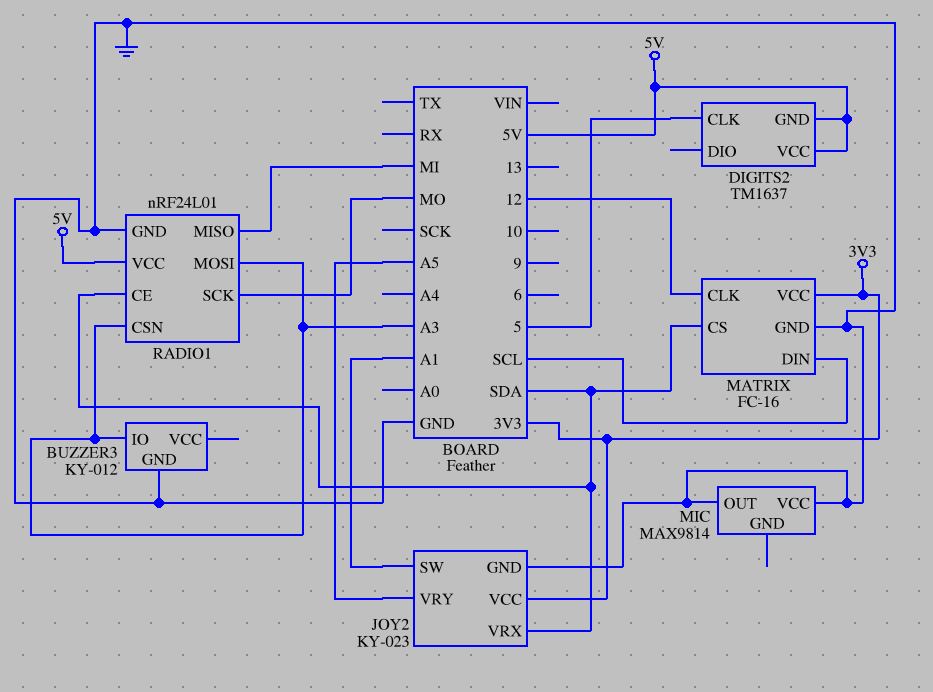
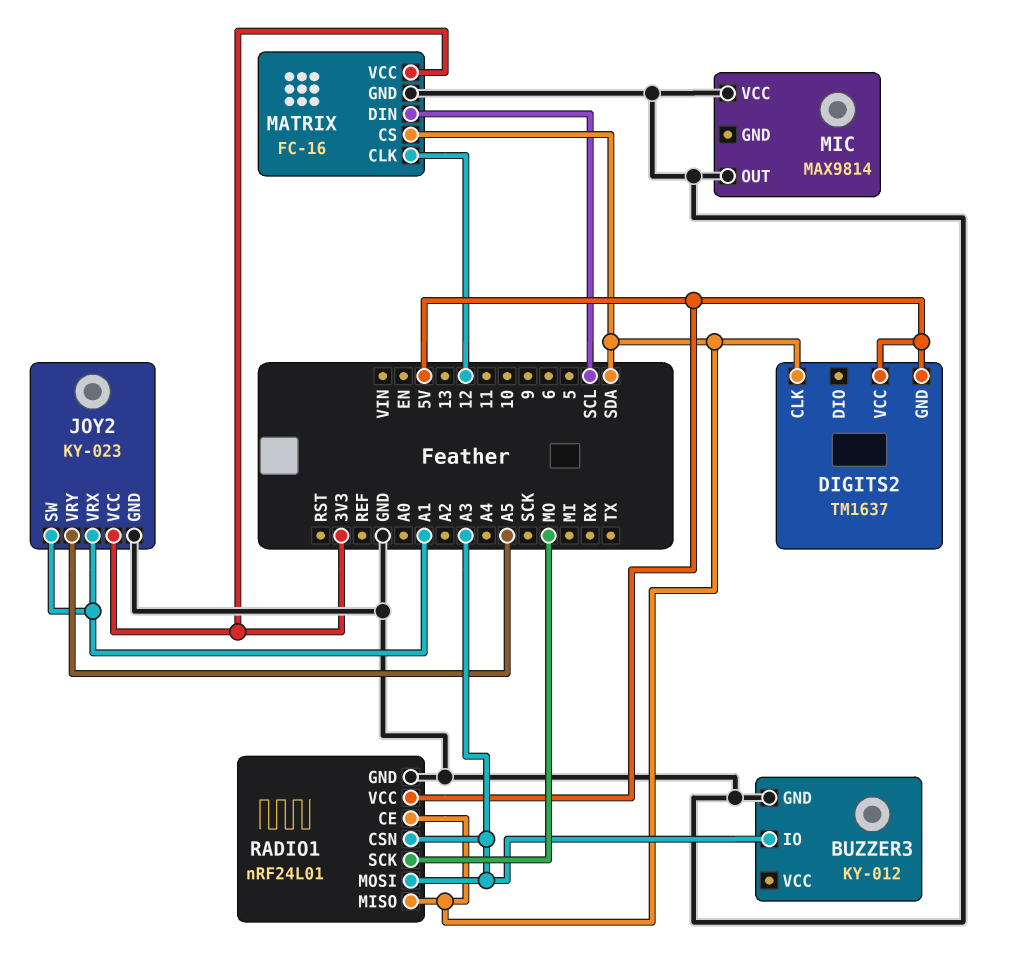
DIGITS2 pin CLK: 5 -> SDA
JOY2 pin VRX: SDA -> A1
RADIO1 pin MISO: MI -> SDA

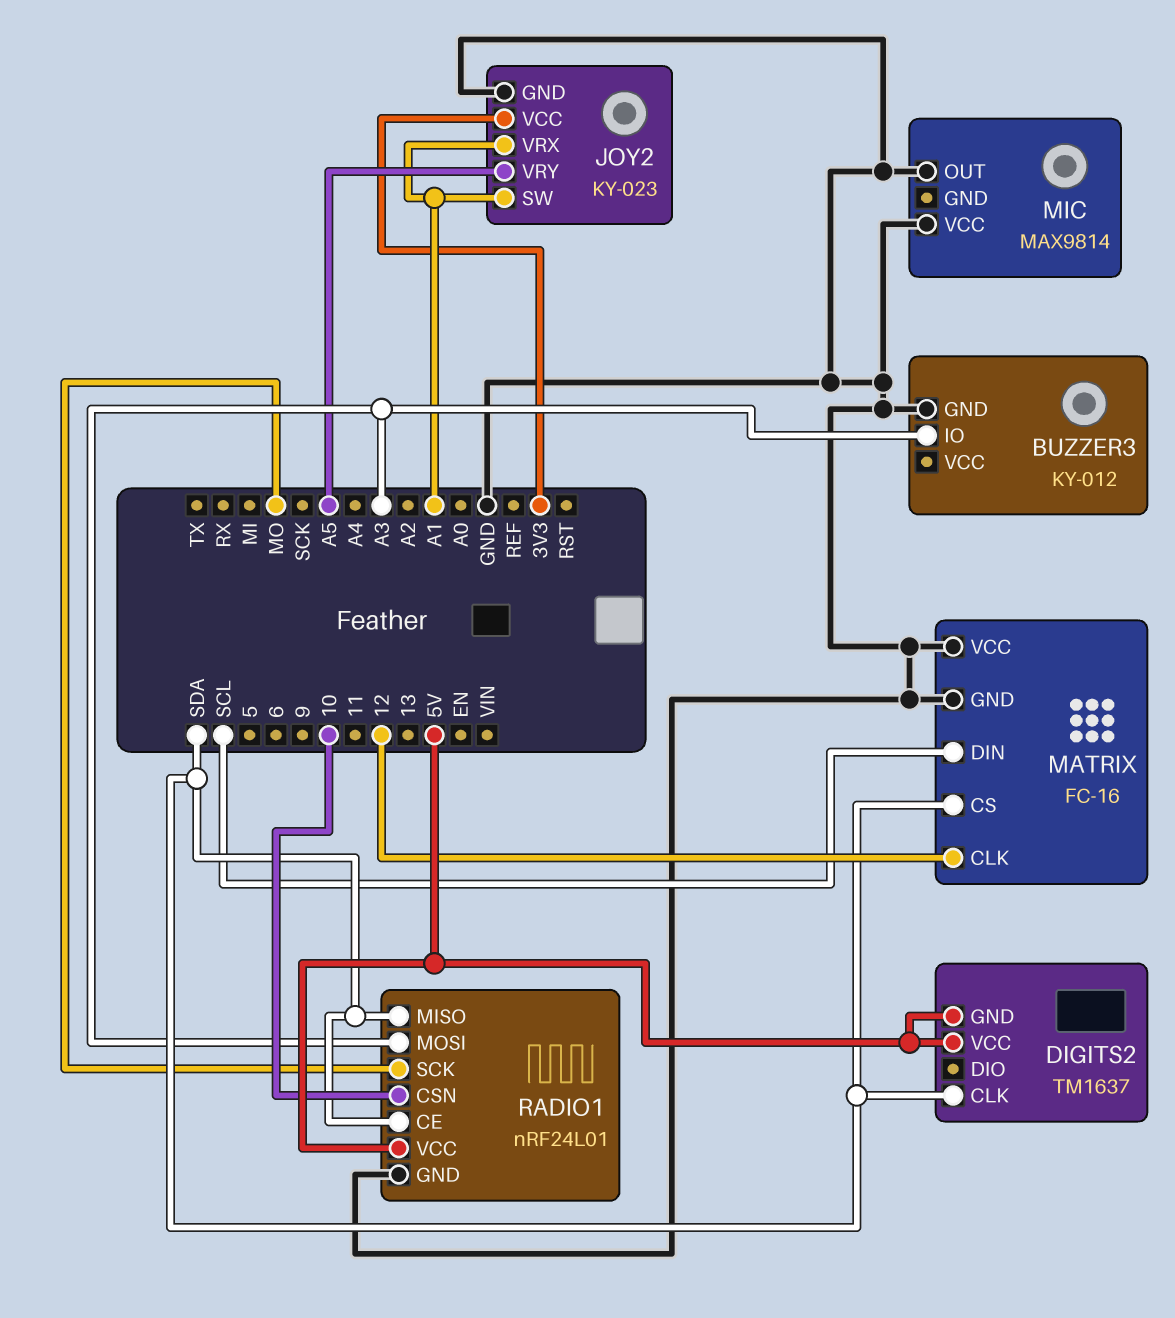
MATRIX pin VCC: 3V3 -> GND
RADIO1 pin CSN: A3 -> 10

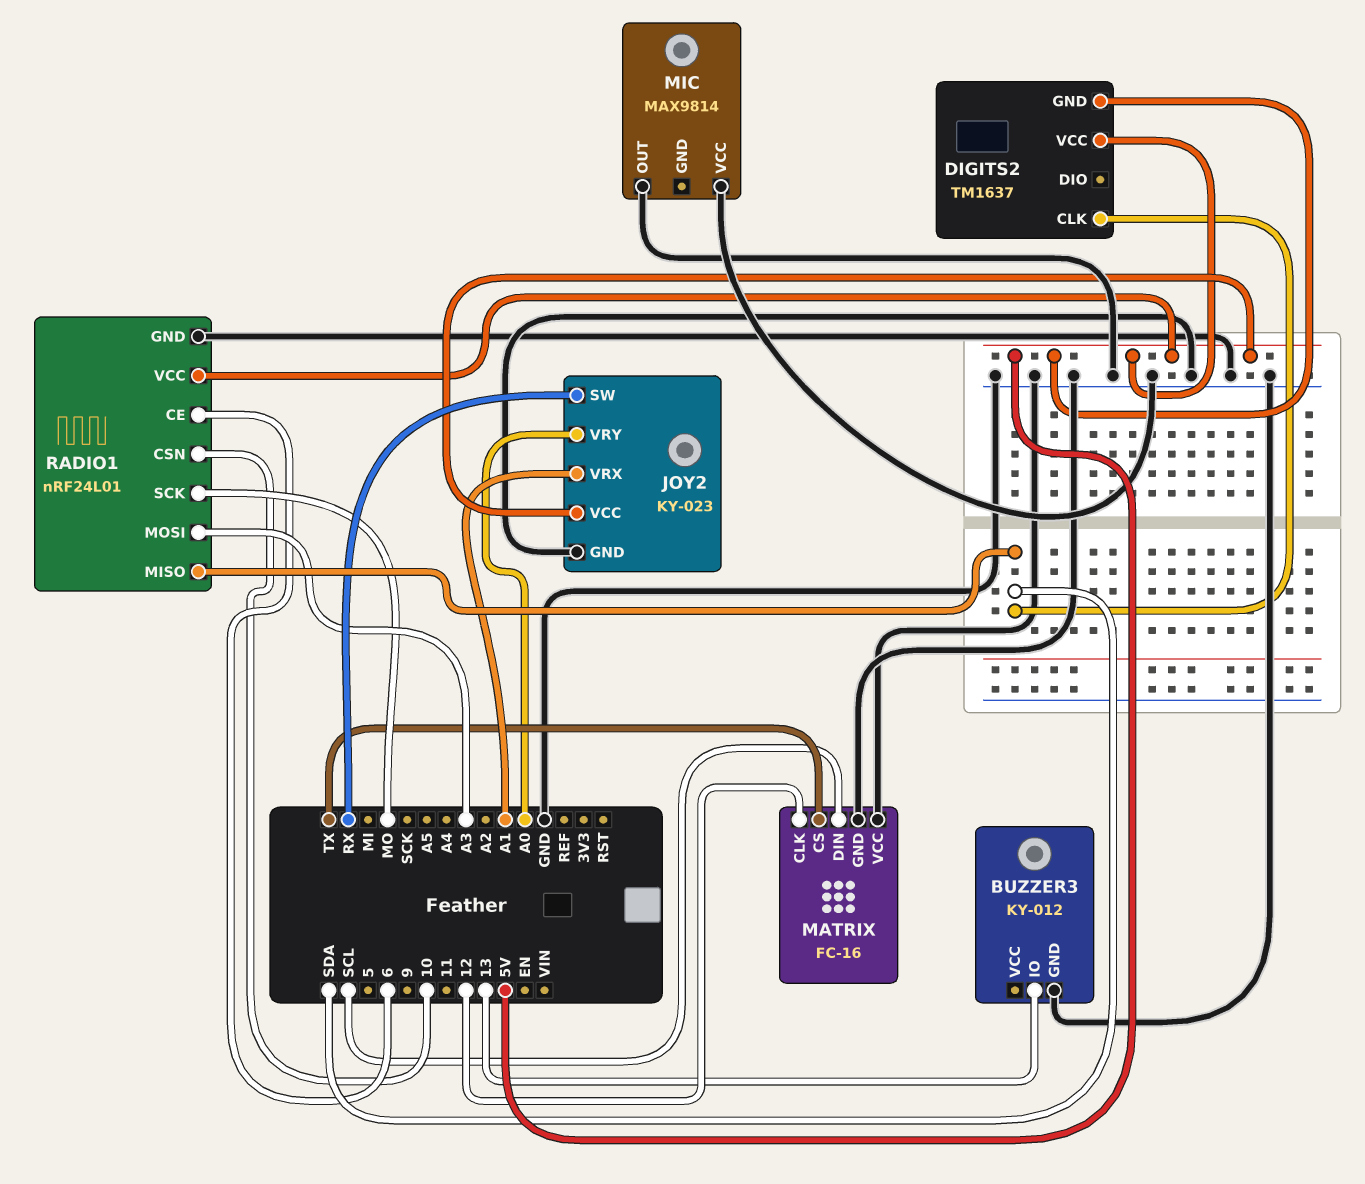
BUZZER3 pin IO: A3 -> 13
JOY2 pin SW: A1 -> RX
JOY2 pin VCC: 3V3 -> 5V
JOY2 pin VRY: A5 -> A0
MATRIX pin CS: SDA -> TX
RADIO1 pin CE: SDA -> 6

